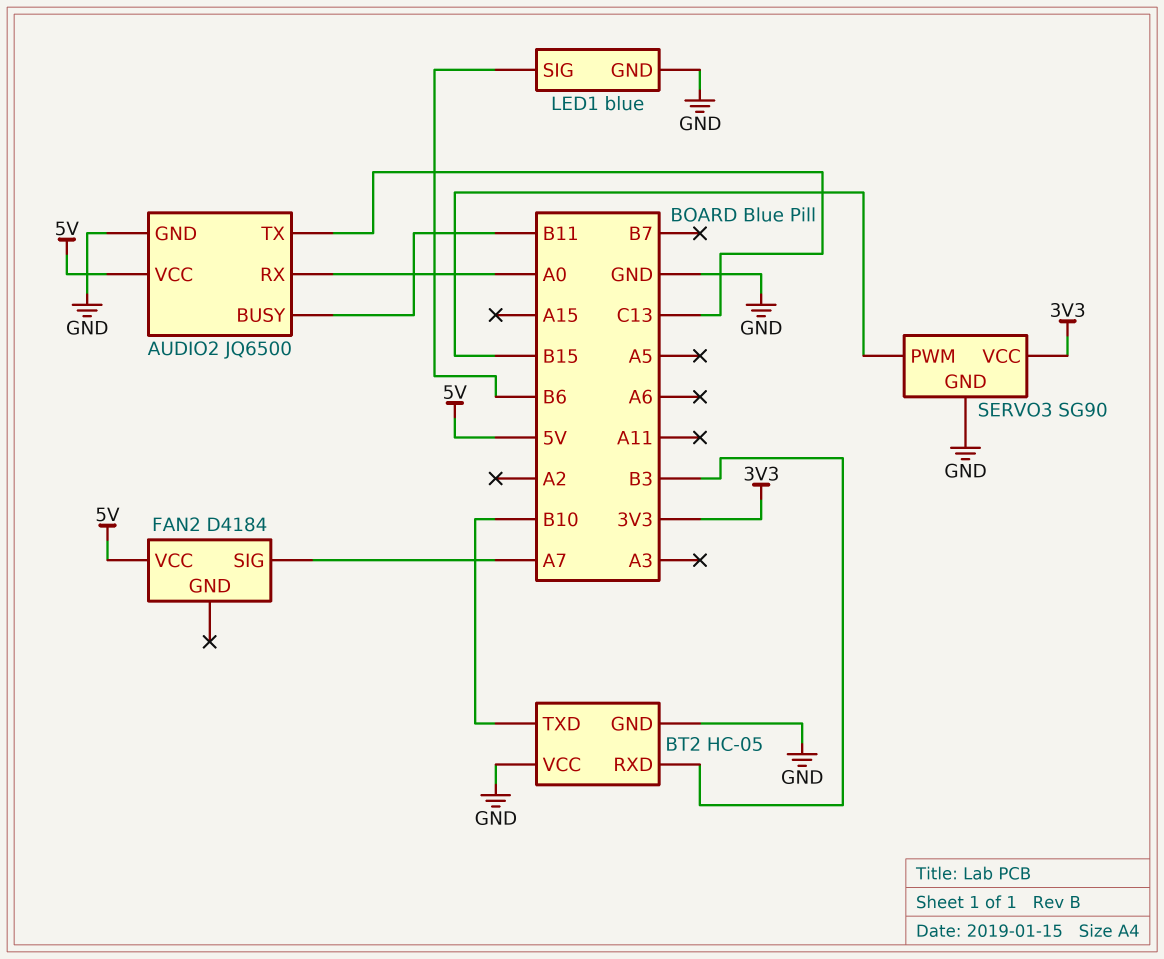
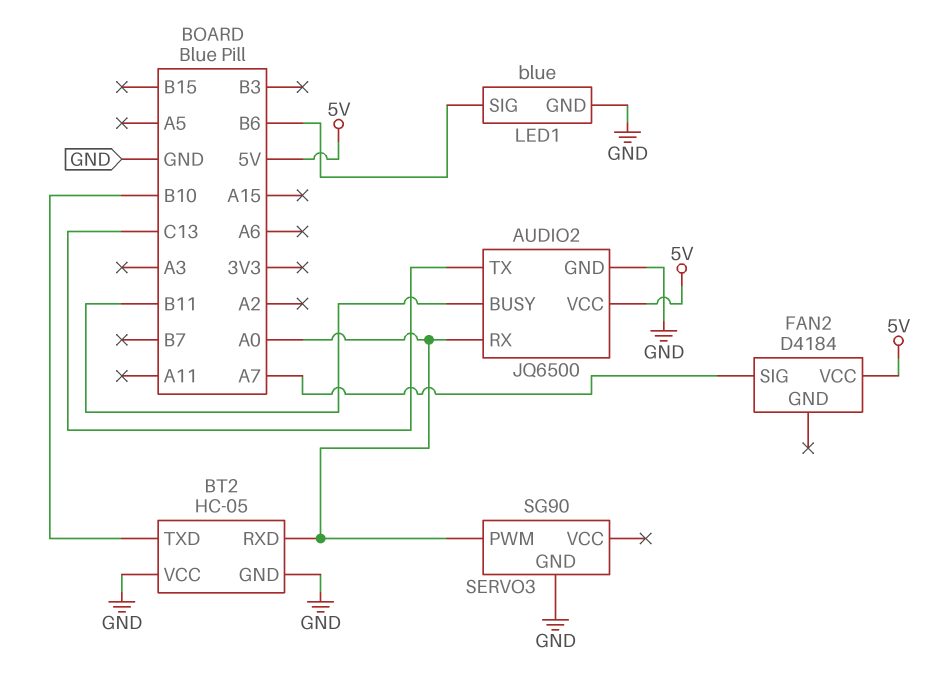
BT2 pin RXD: B3 -> A0
SERVO3 pin PWM: B15 -> A0
SERVO3 pin VCC: 3V3 -> none

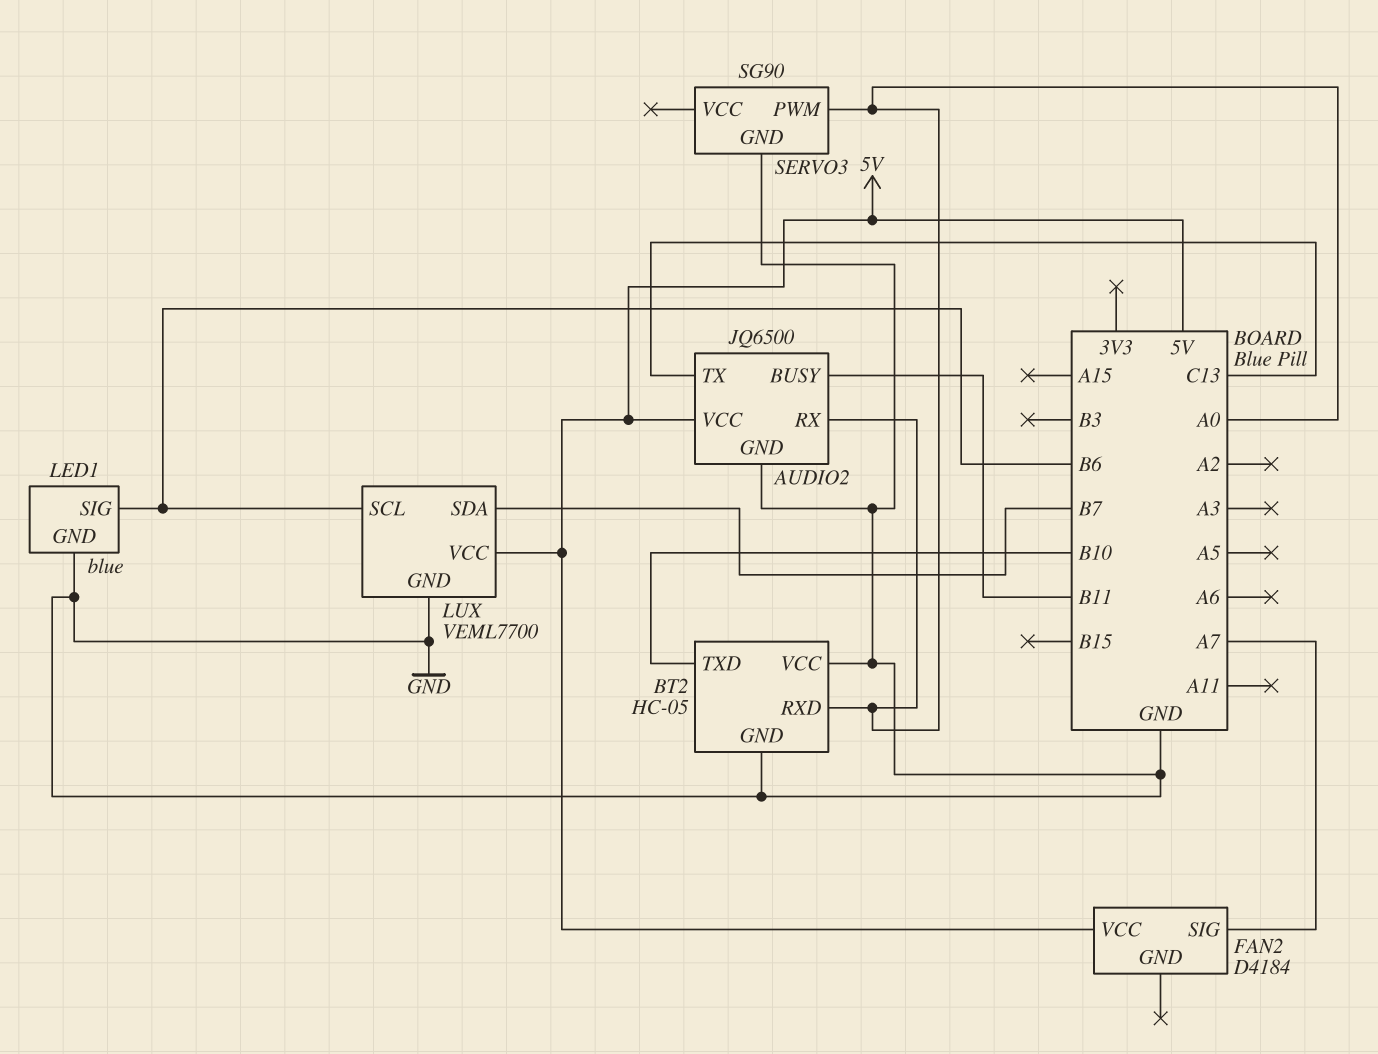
LUX: none -> VEML7700
LUX pin GND: none -> GND
LUX pin SCL: none -> B6
LUX pin SDA: none -> B7
LUX pin VCC: none -> 5V

